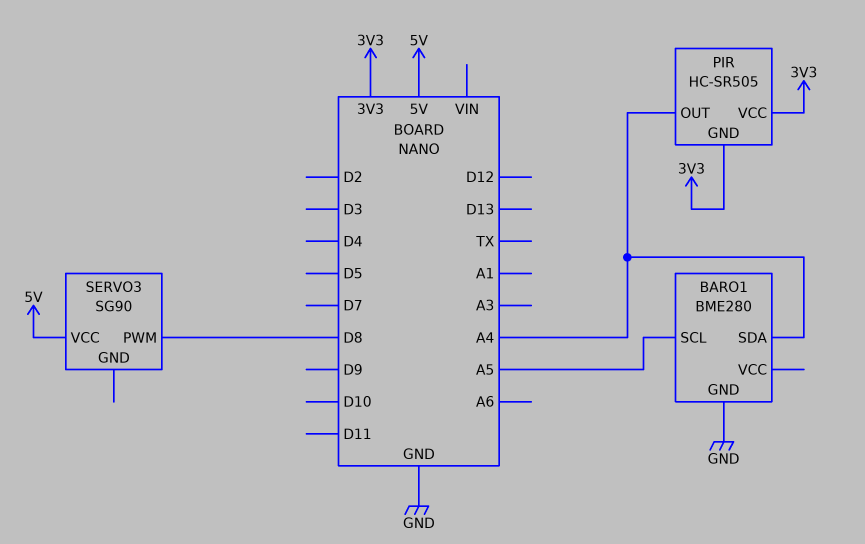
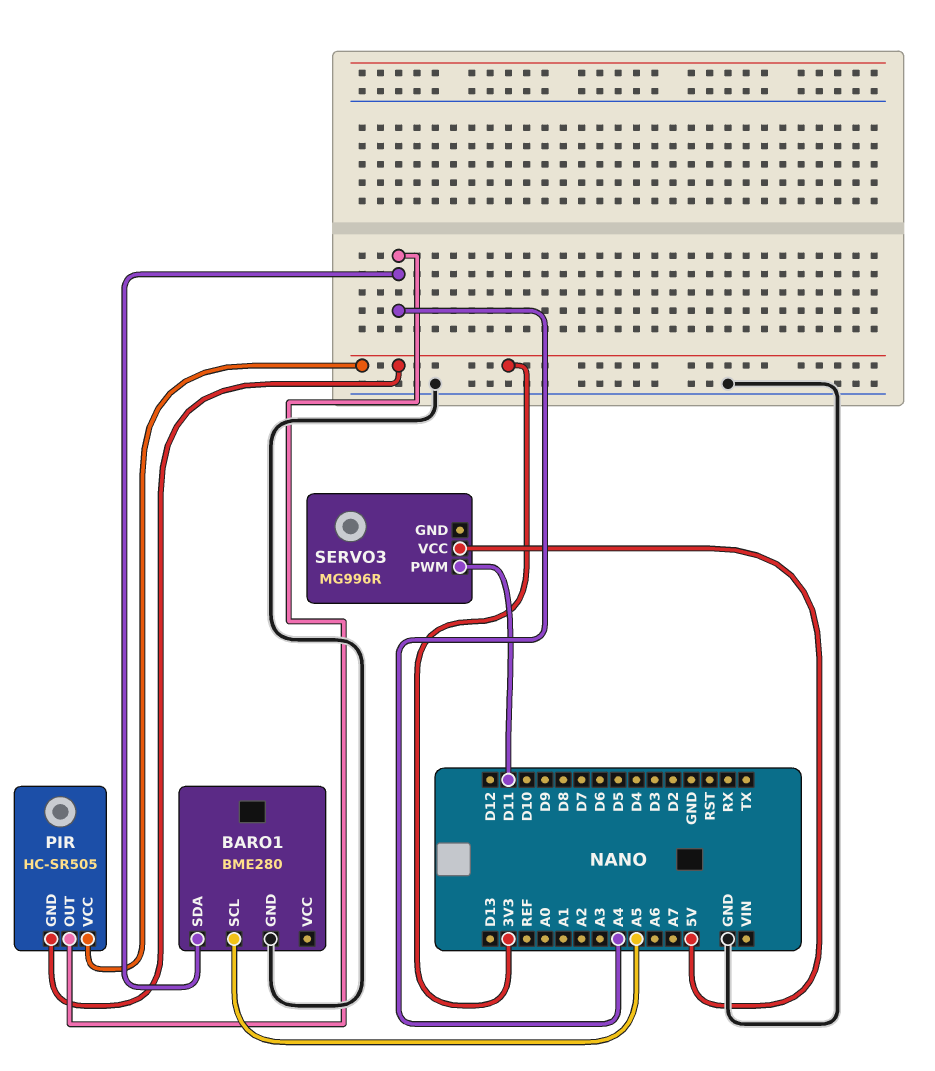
SERVO3: SG90 -> MG996R
SERVO3 pin PWM: D8 -> D11

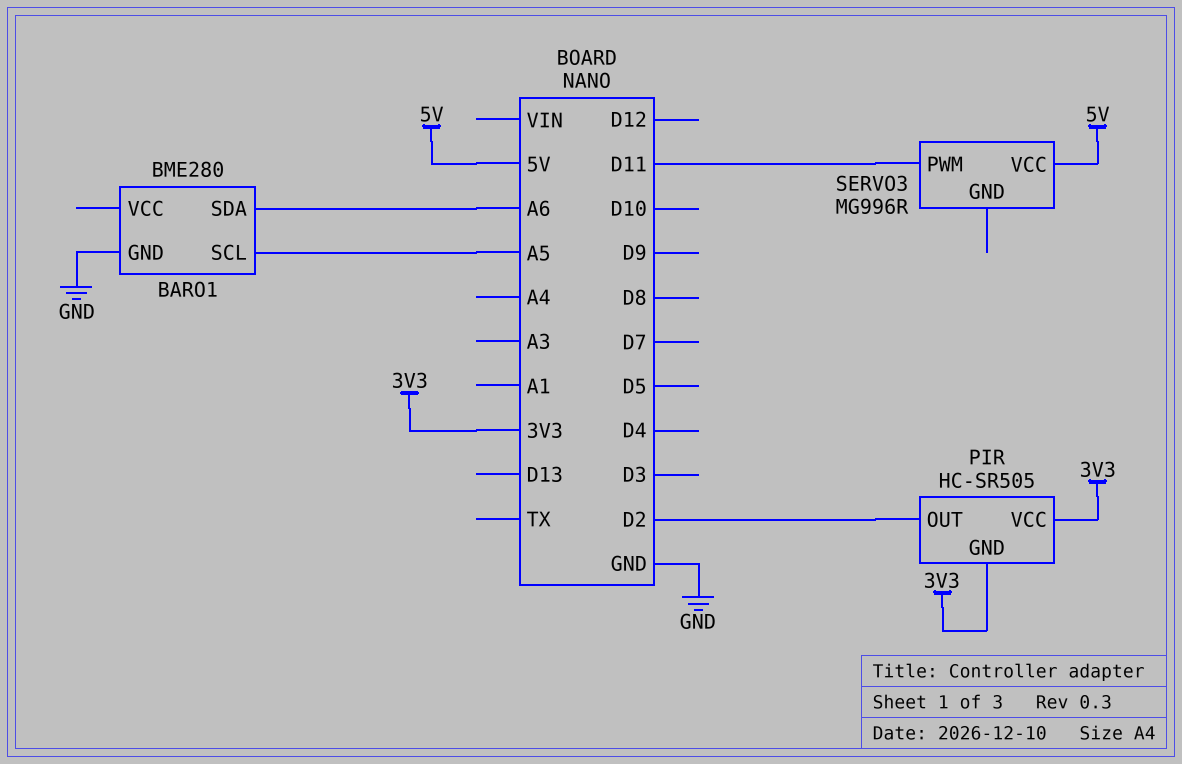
BARO1 pin SDA: A4 -> A6
PIR pin OUT: A4 -> D2

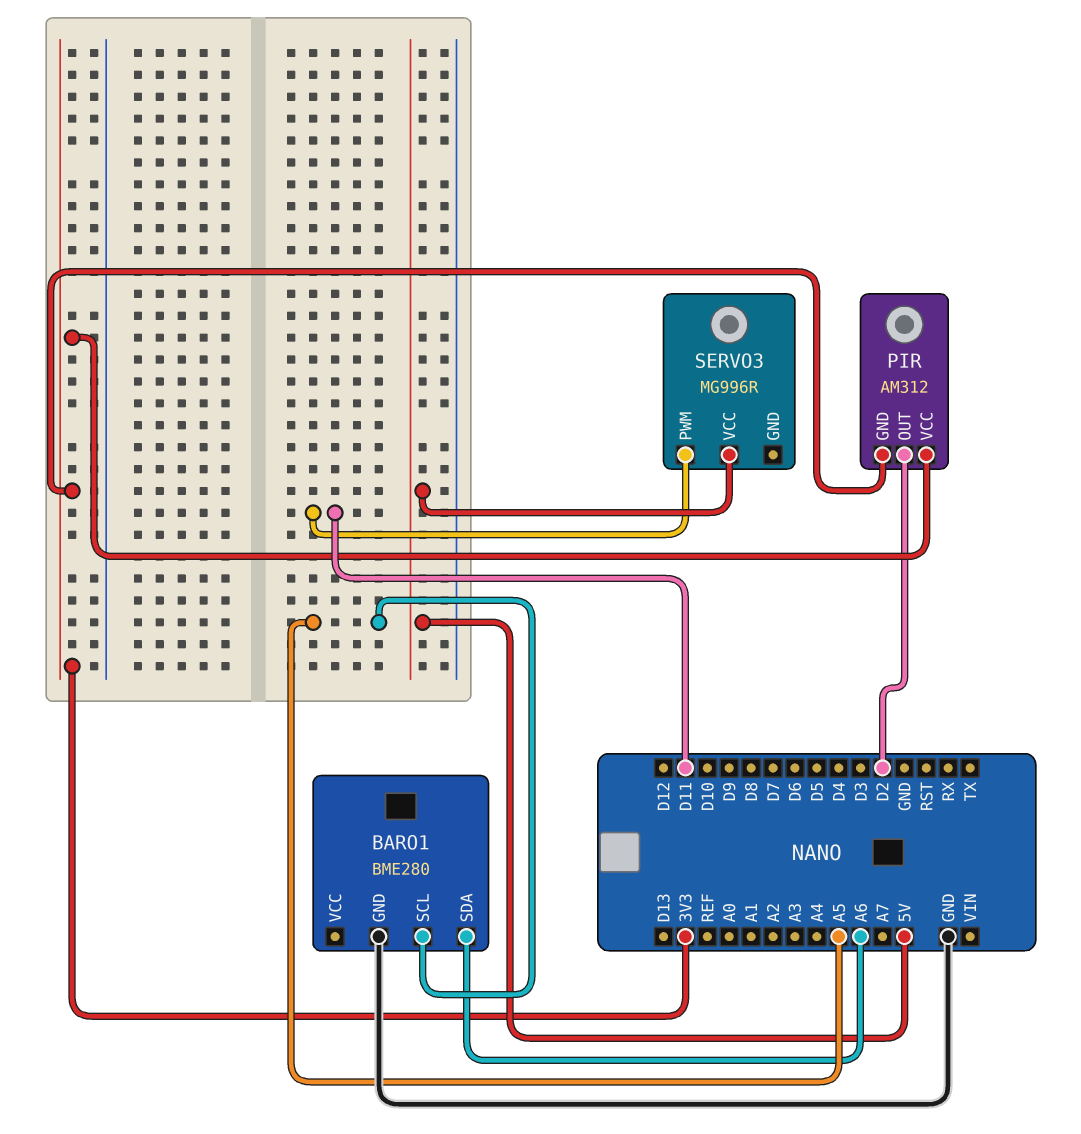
PIR: HC-SR505 -> AM312

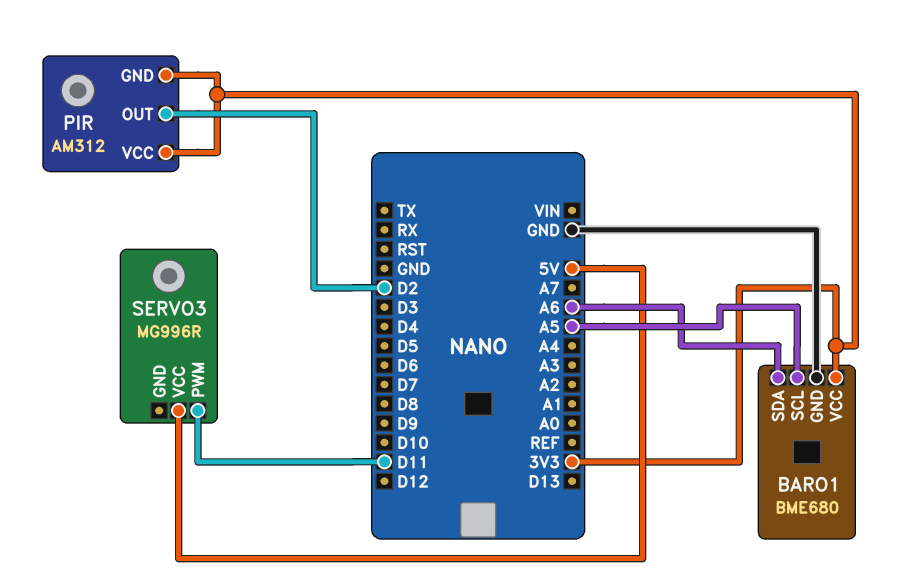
BARO1: BME280 -> BME680
BARO1 pin VCC: none -> 3V3

